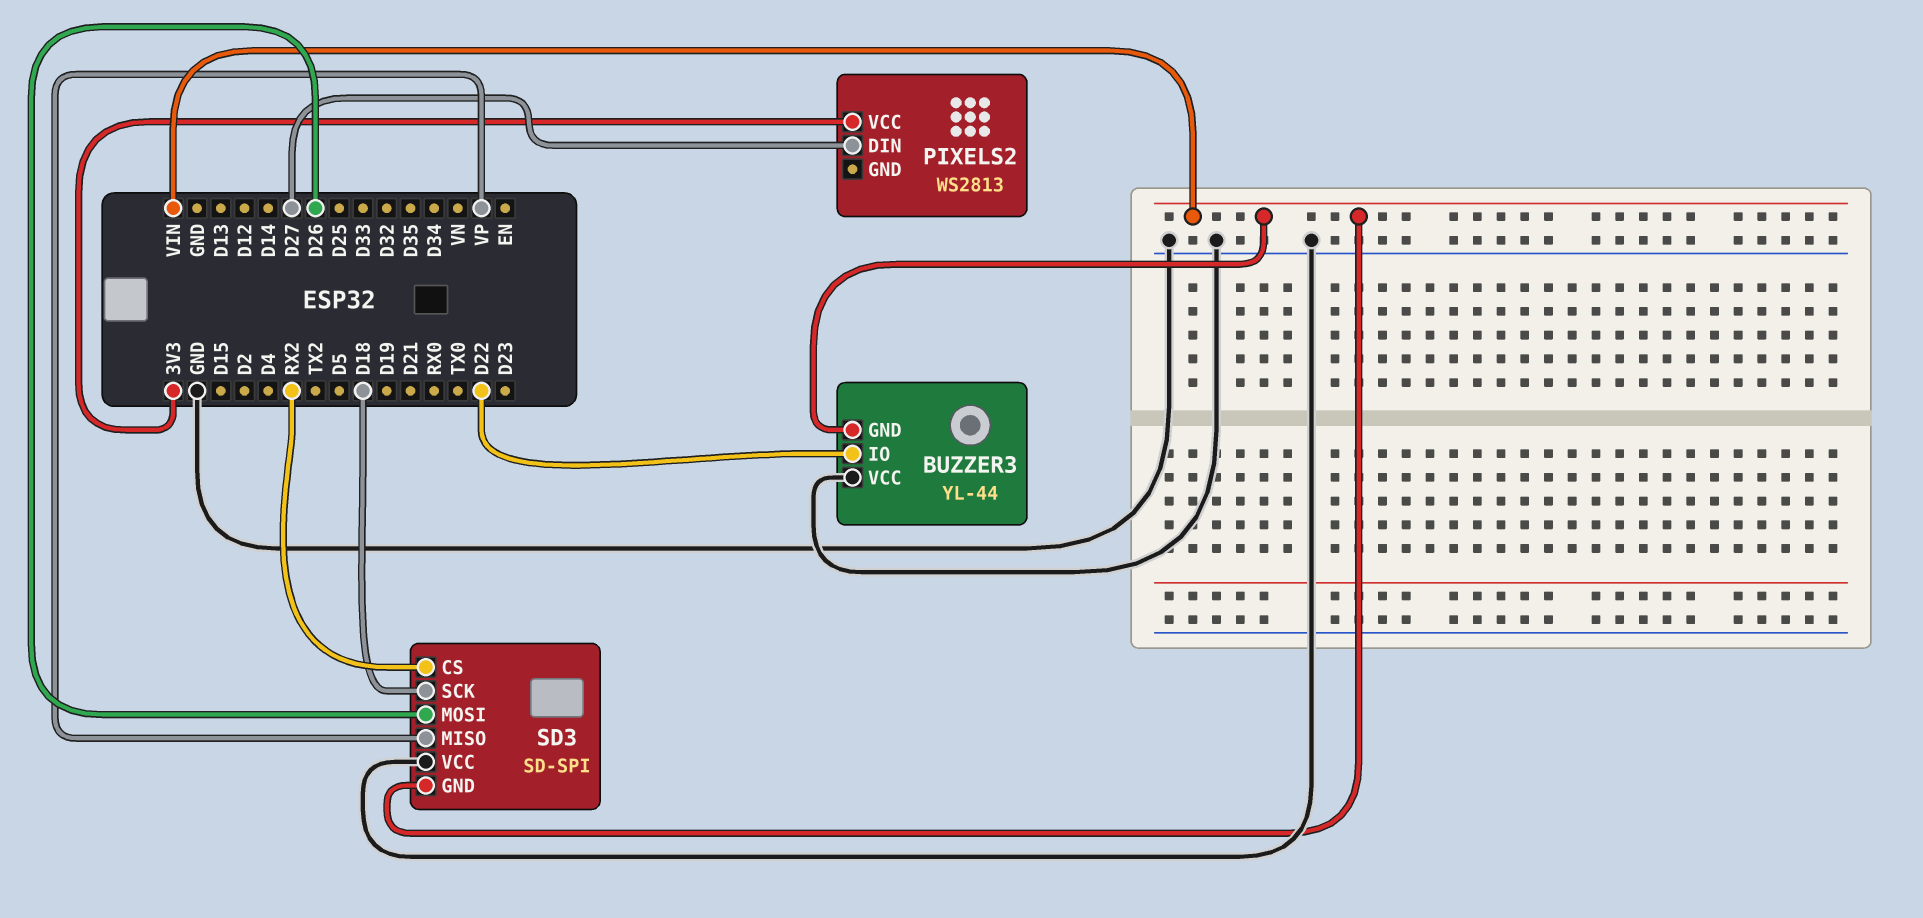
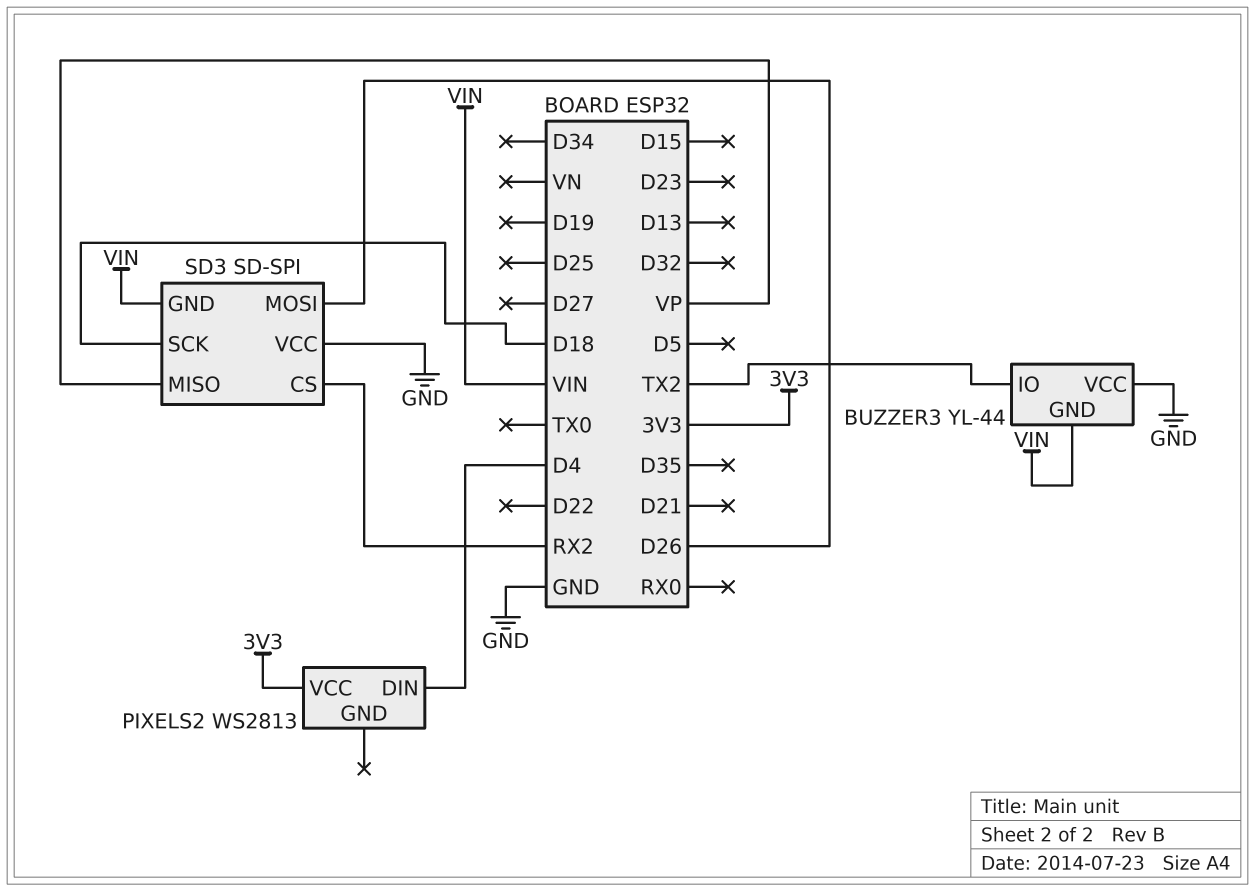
BUZZER3 pin IO: D22 -> TX2
PIXELS2 pin DIN: D27 -> D4

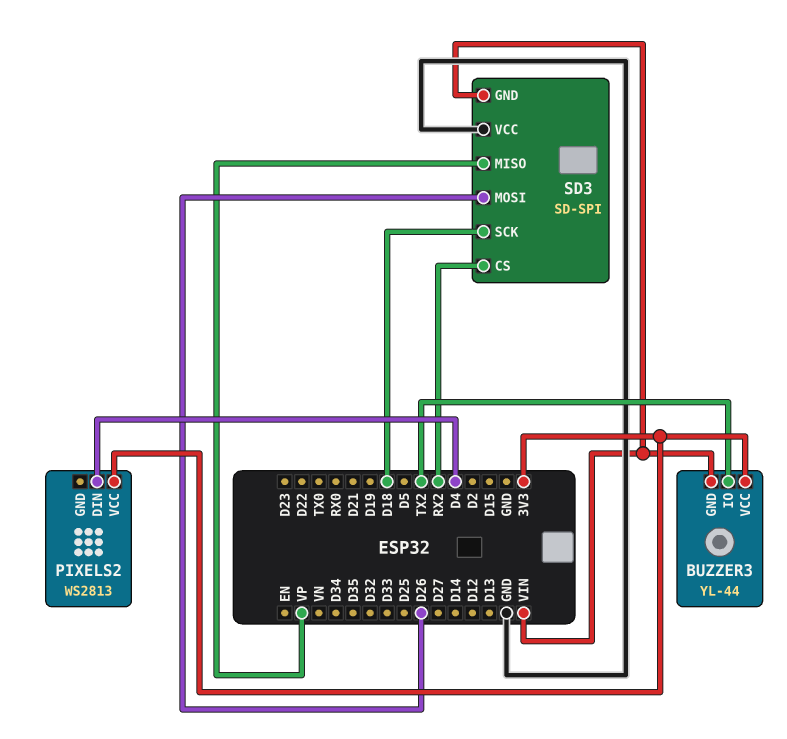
BUZZER3 pin VCC: GND -> 3V3

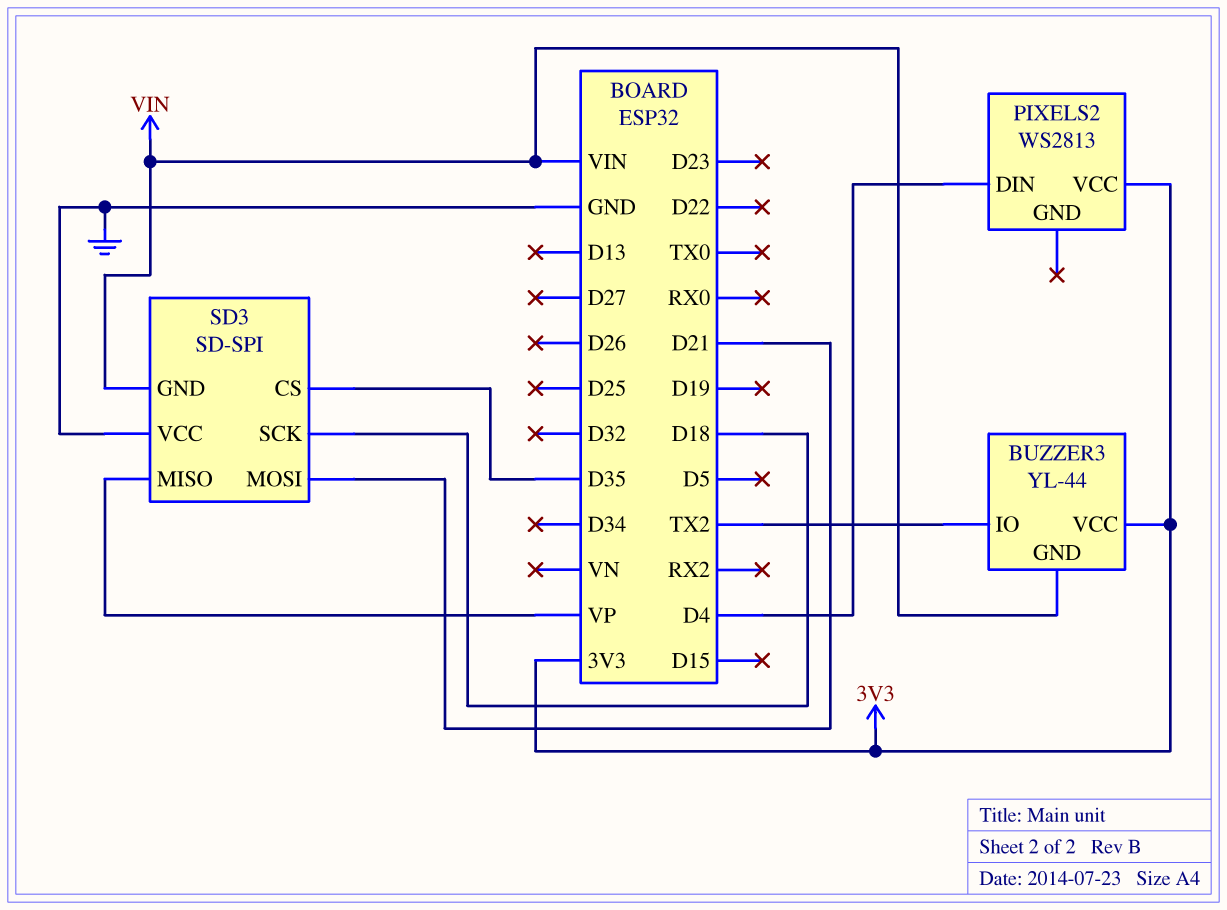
SD3 pin CS: RX2 -> D35
SD3 pin MOSI: D26 -> D21

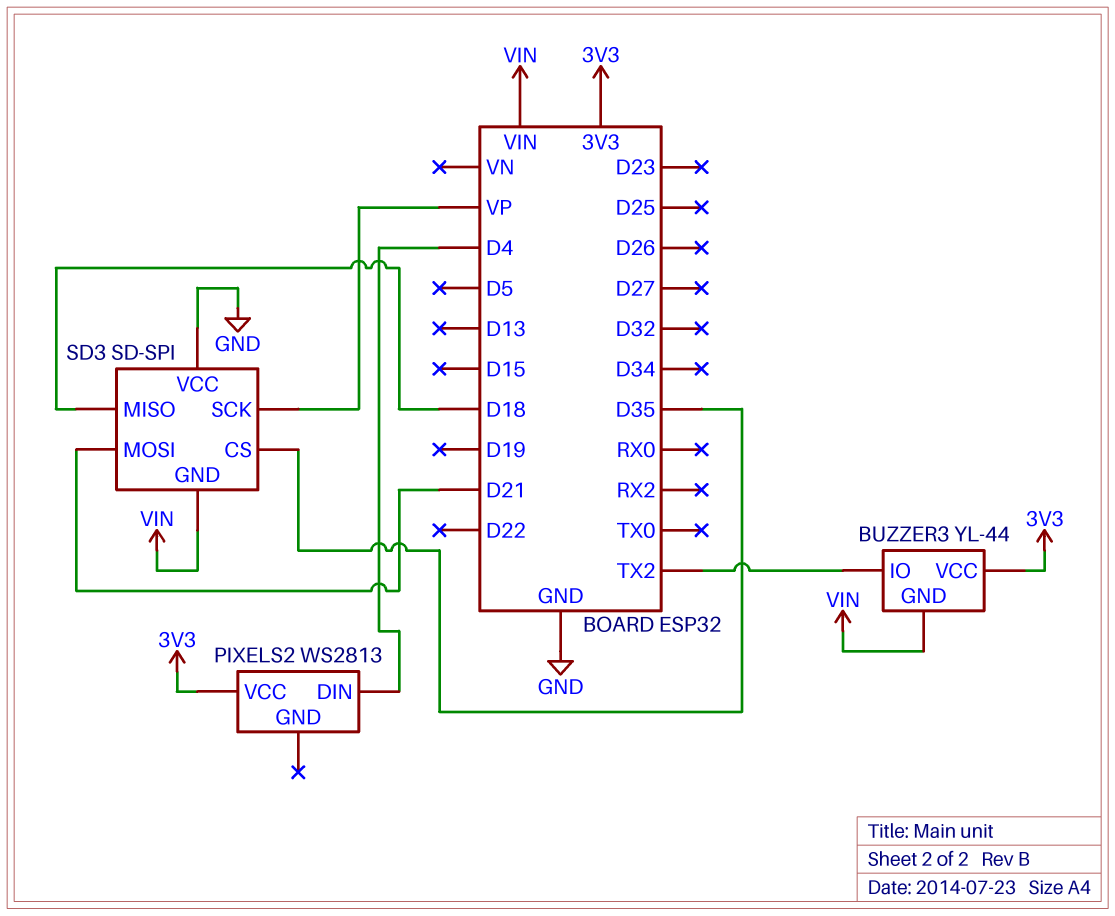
SD3 pin MISO: VP -> D18
SD3 pin SCK: D18 -> VP

